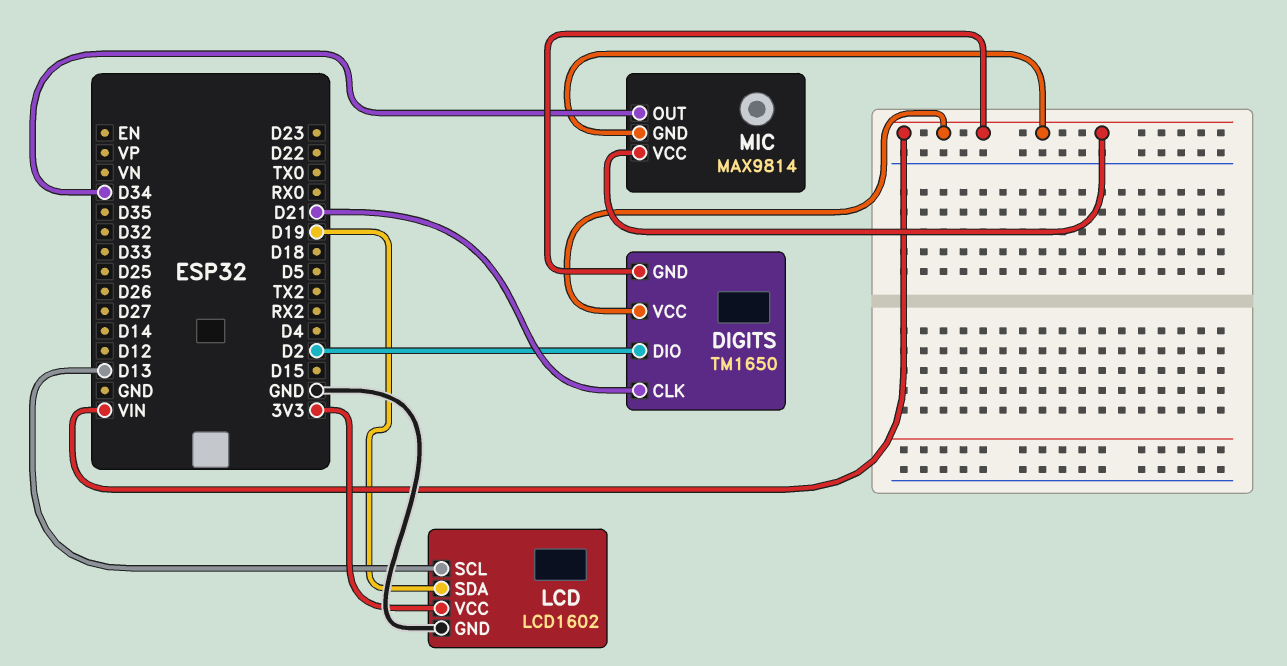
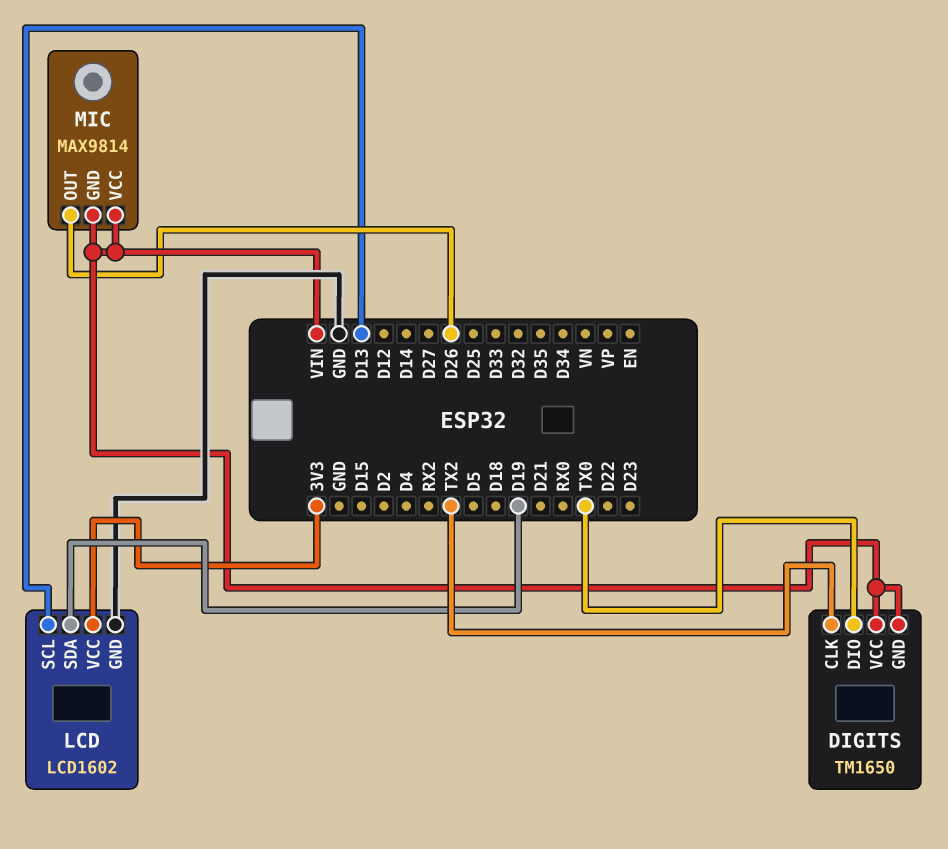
DIGITS pin CLK: D21 -> TX2
DIGITS pin DIO: D2 -> TX0
MIC pin OUT: D34 -> D26

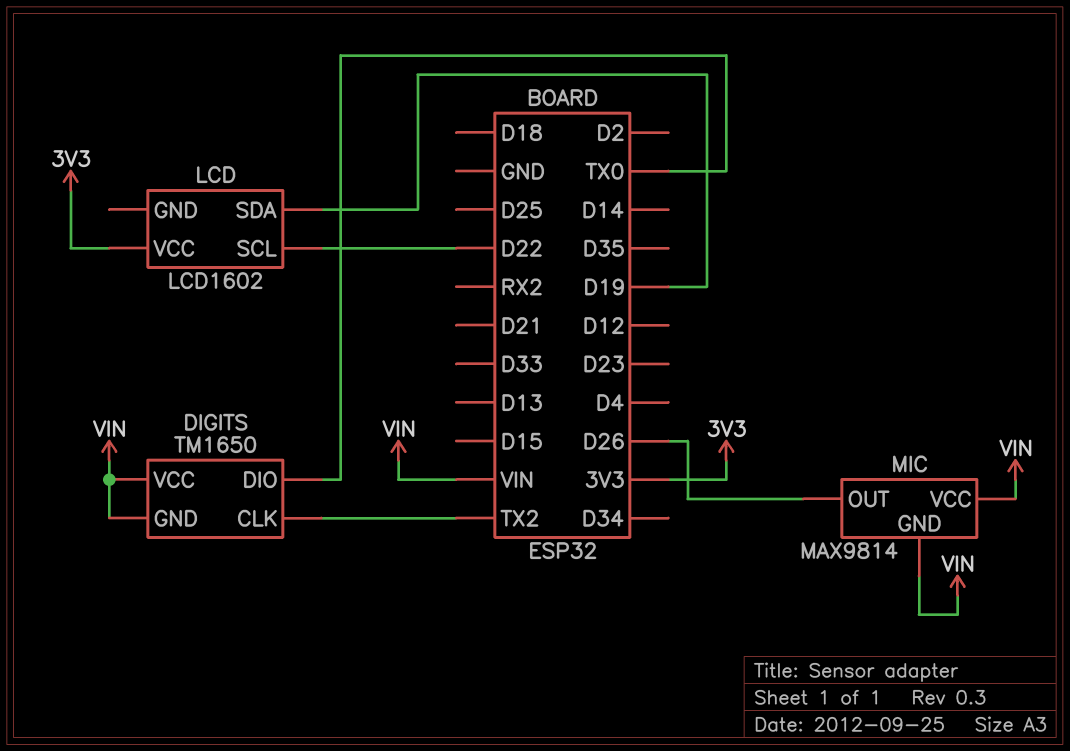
LCD pin GND: GND -> none
LCD pin SCL: D13 -> D22

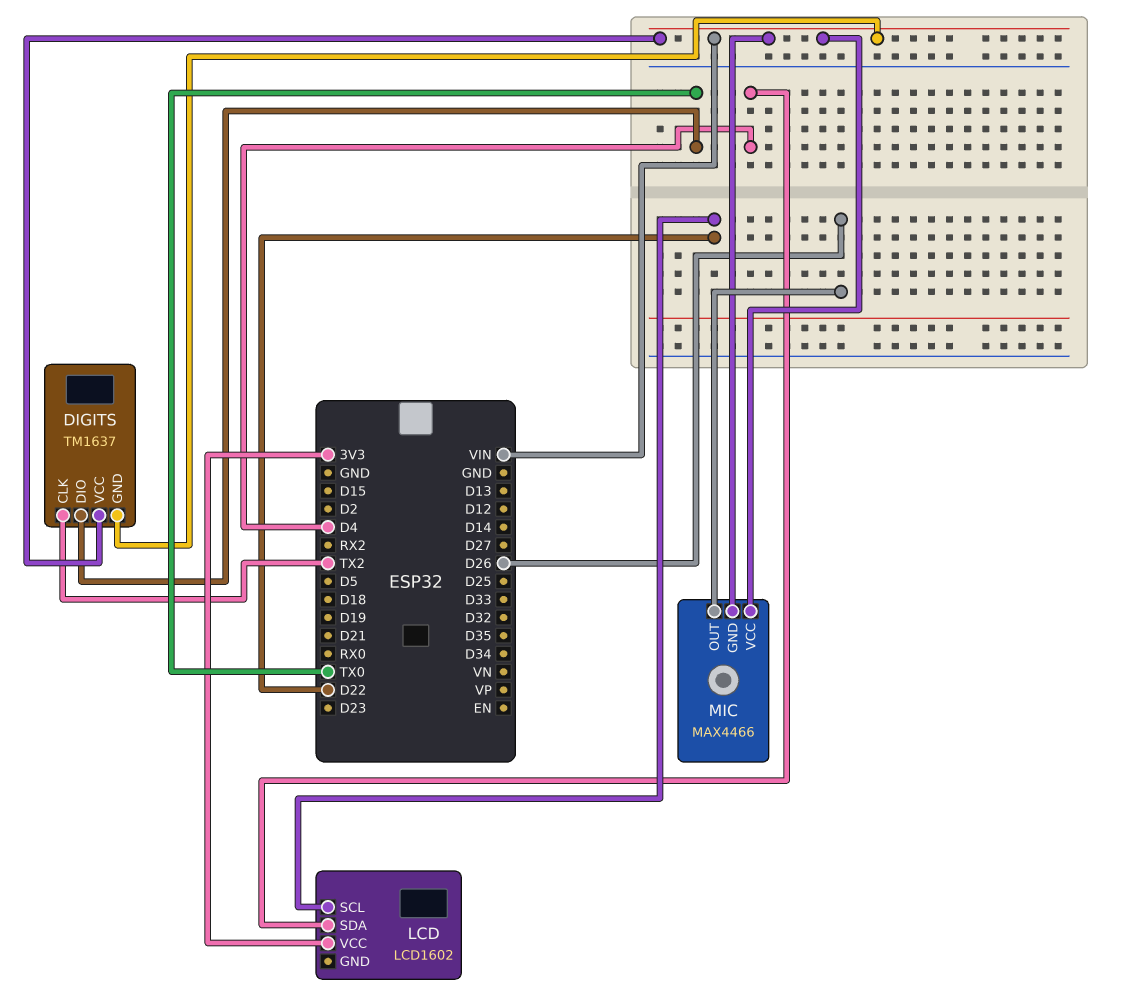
DIGITS: TM1650 -> TM1637
LCD pin SDA: D19 -> D4
MIC: MAX9814 -> MAX4466

